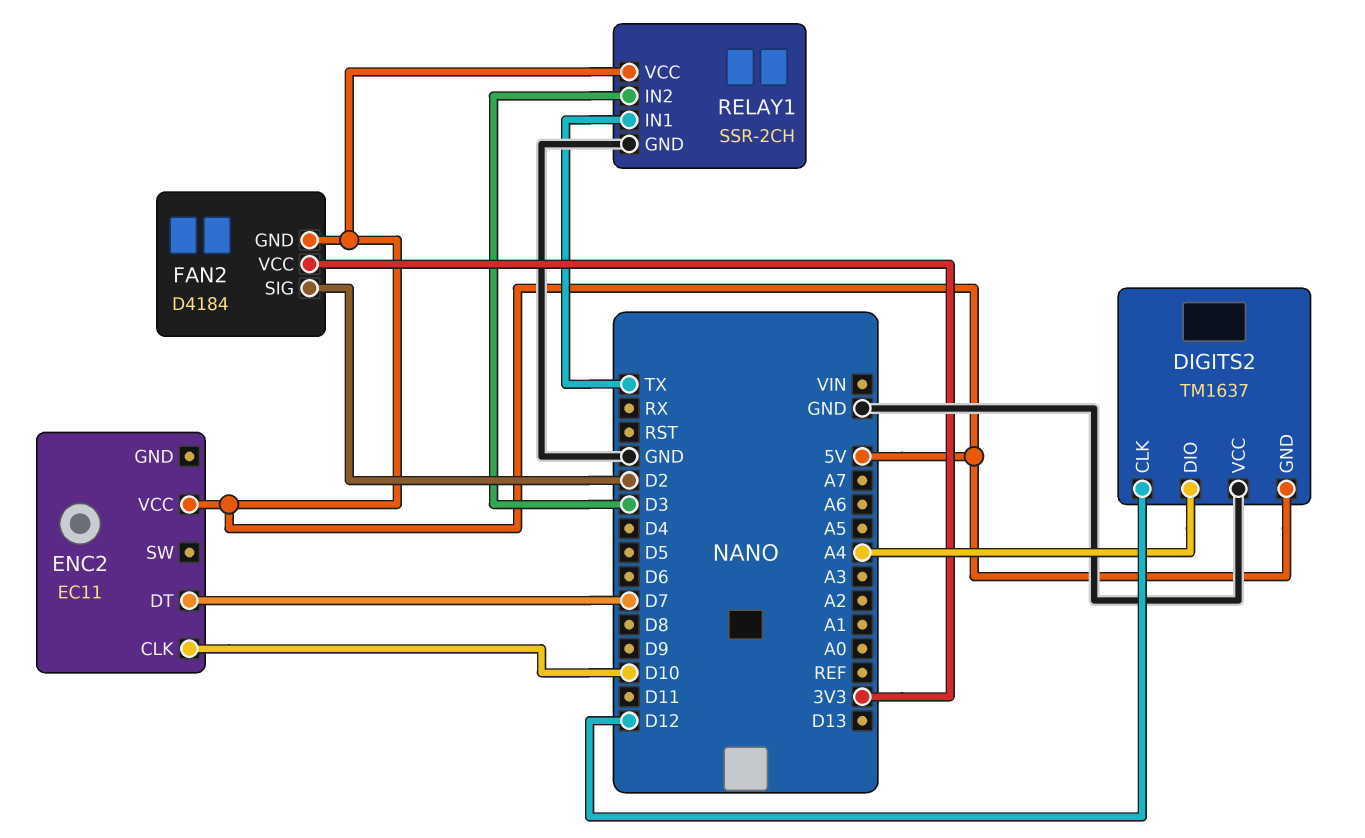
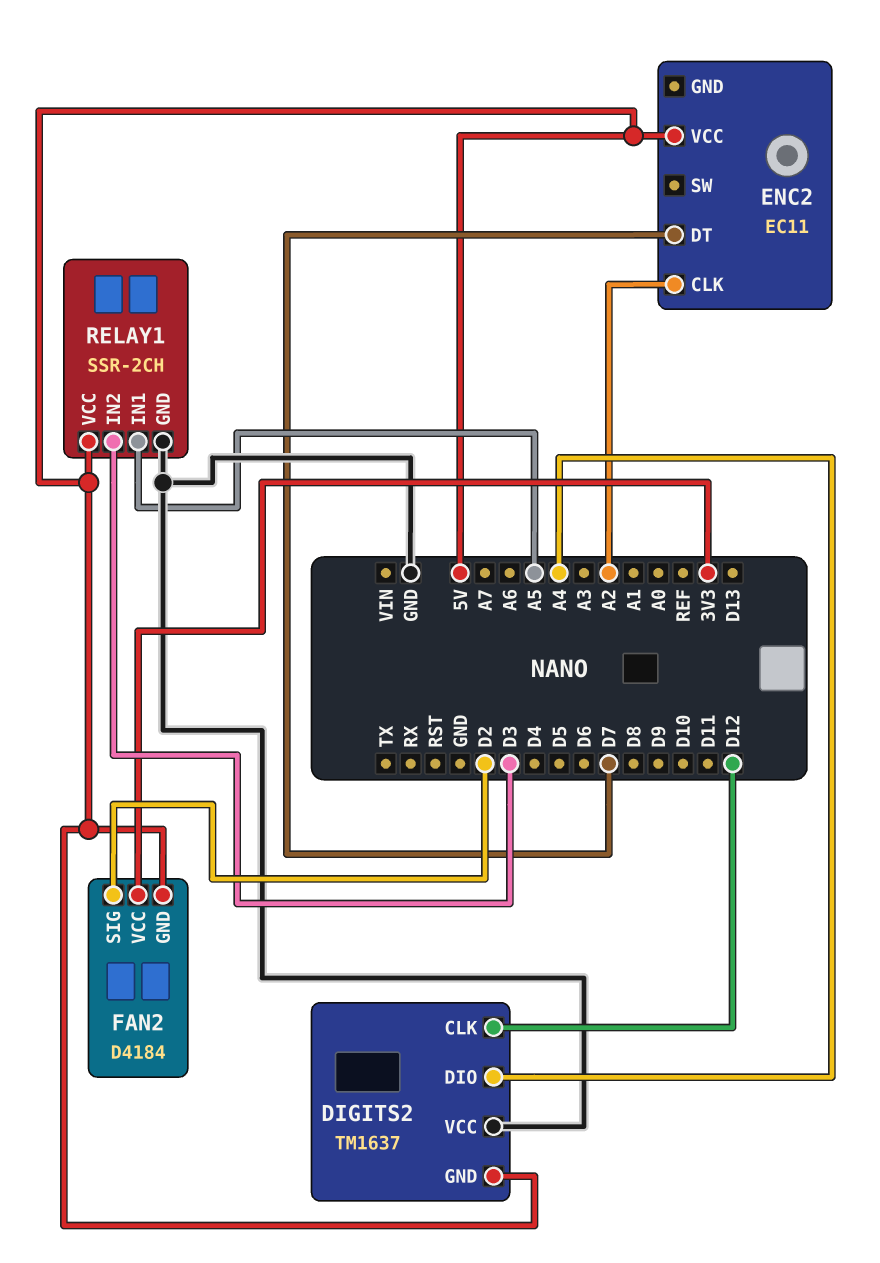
ENC2 pin CLK: D10 -> A2
RELAY1 pin IN1: TX -> A5

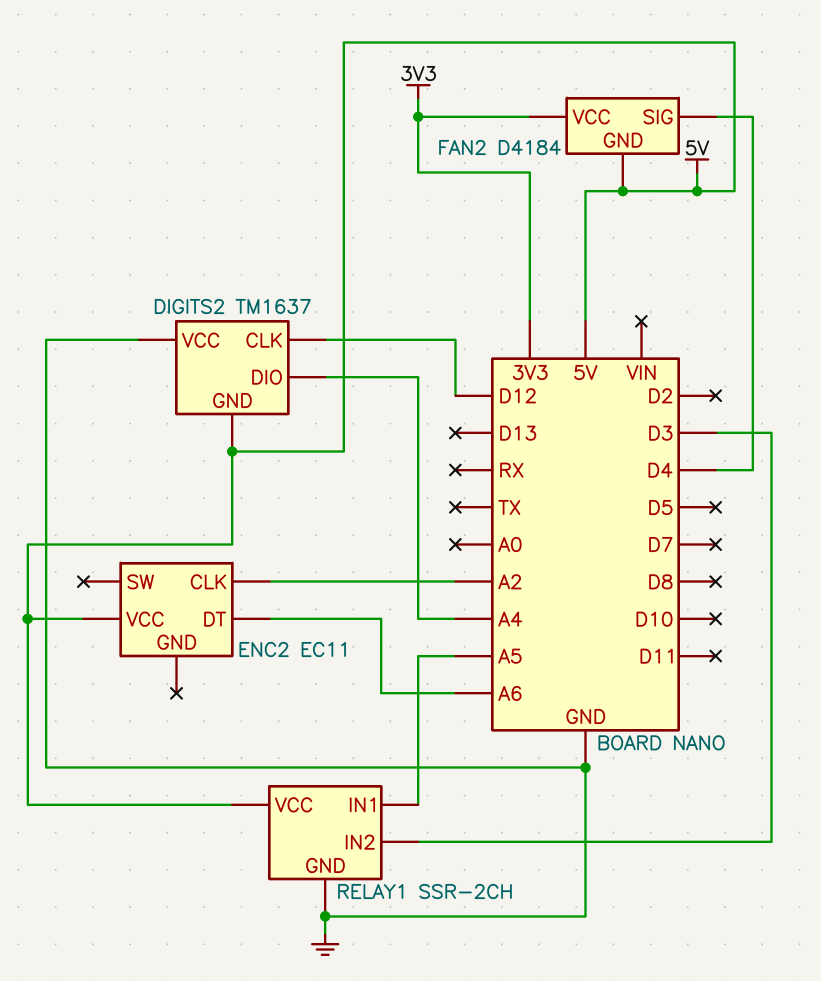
ENC2 pin DT: D7 -> A6
FAN2 pin SIG: D2 -> D4

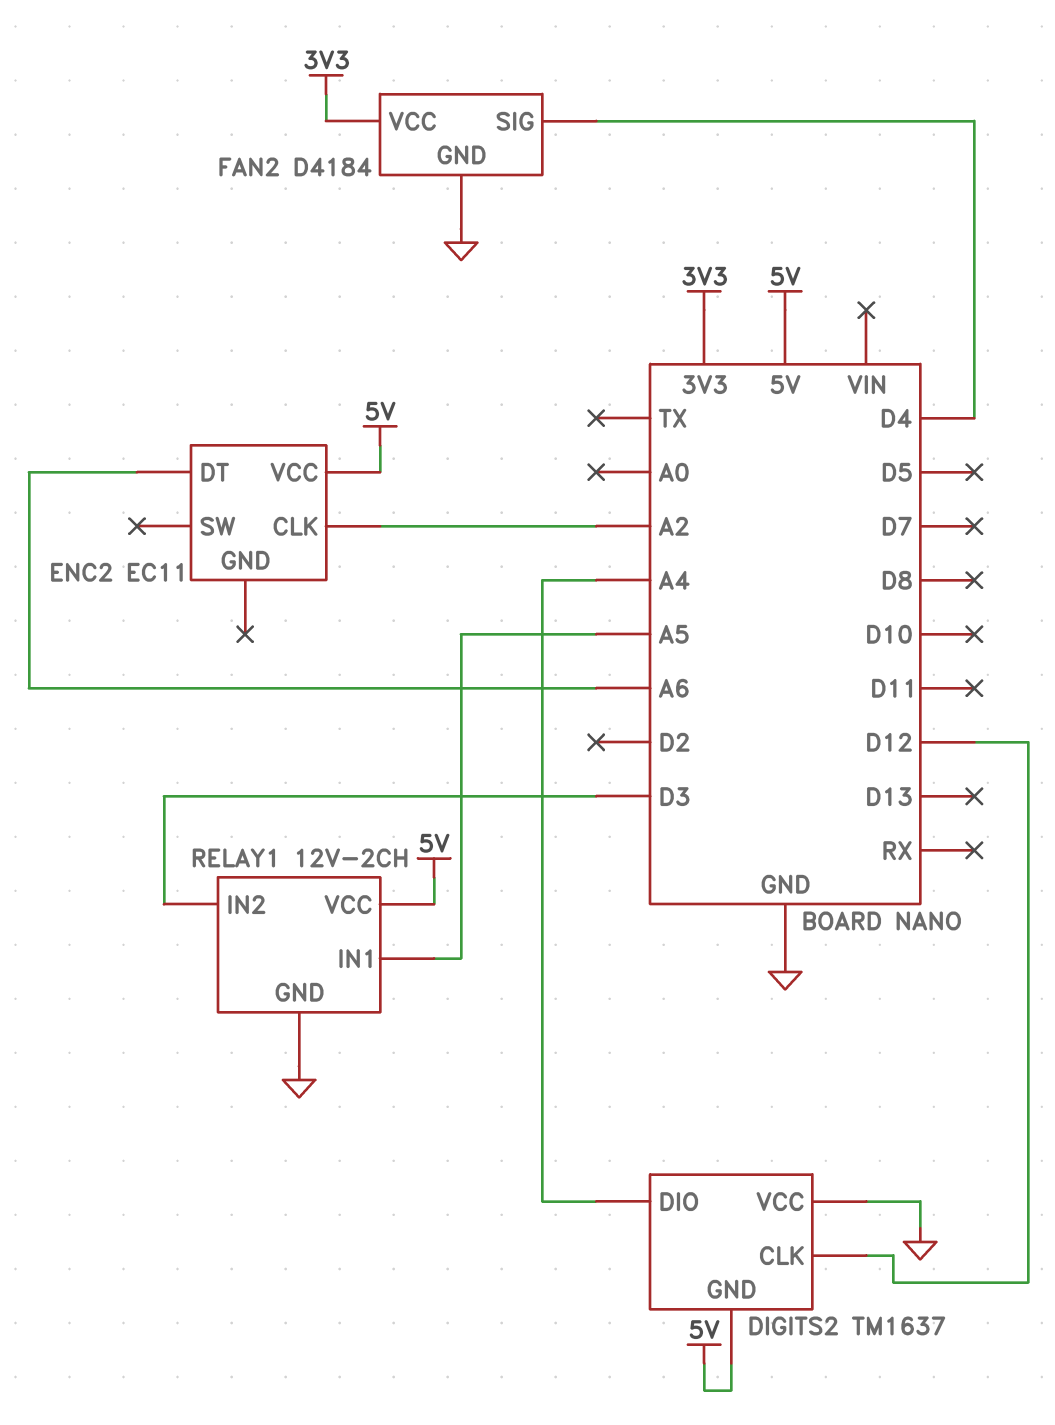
FAN2 pin GND: 5V -> GND
RELAY1: SSR-2CH -> 12V-2CH

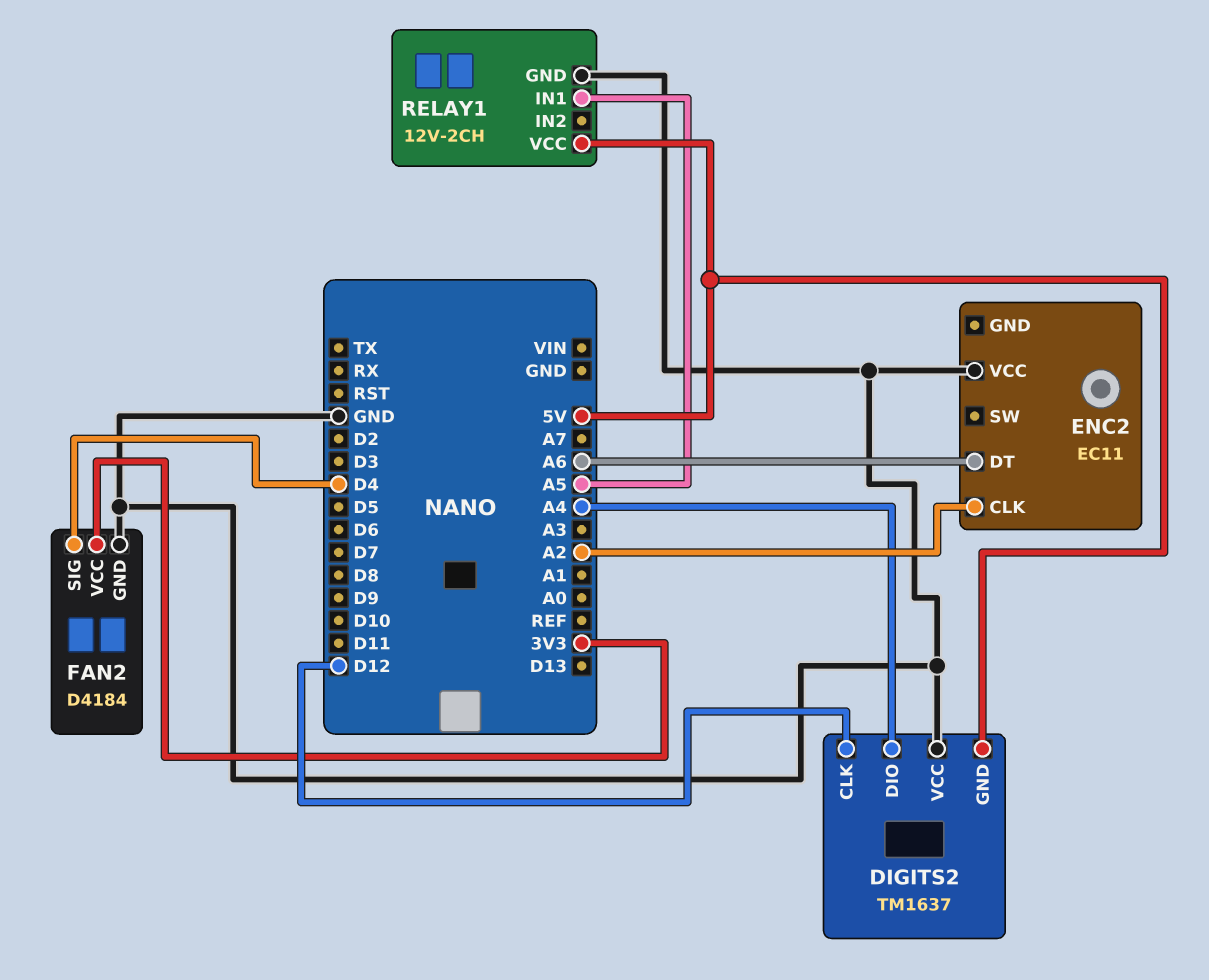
ENC2 pin VCC: 5V -> GND
RELAY1 pin IN2: D3 -> none

